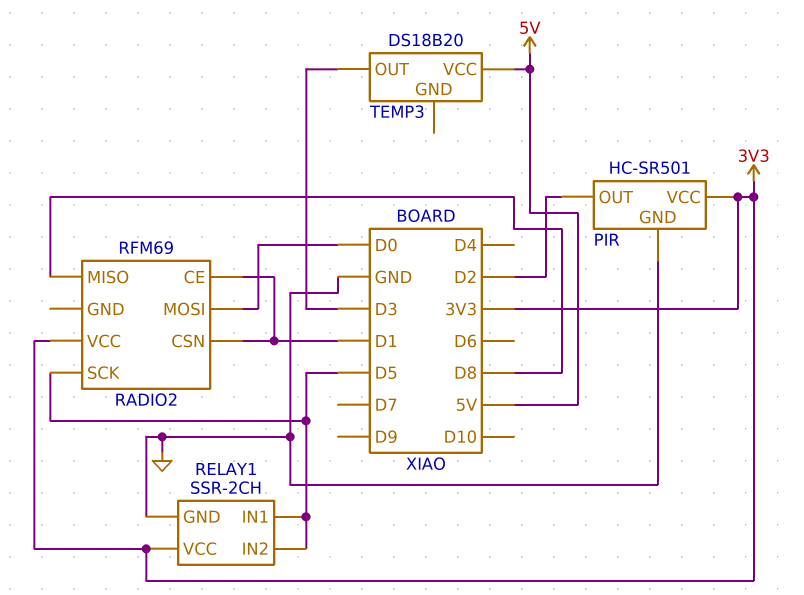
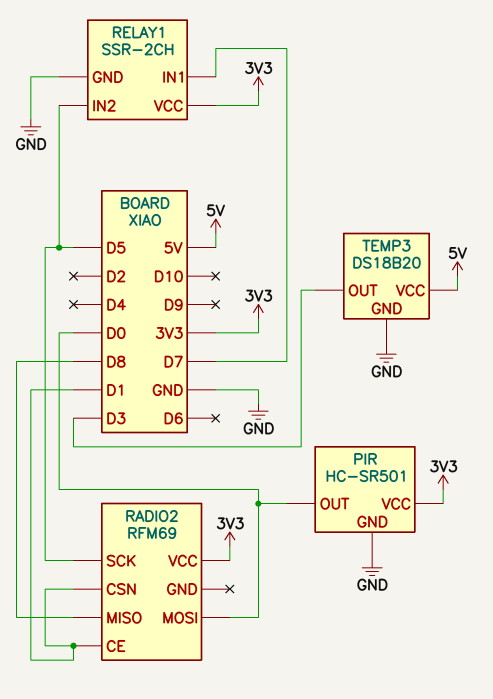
PIR pin OUT: D2 -> D0
RELAY1 pin IN1: D5 -> D7
TEMP3 pin GND: none -> GND

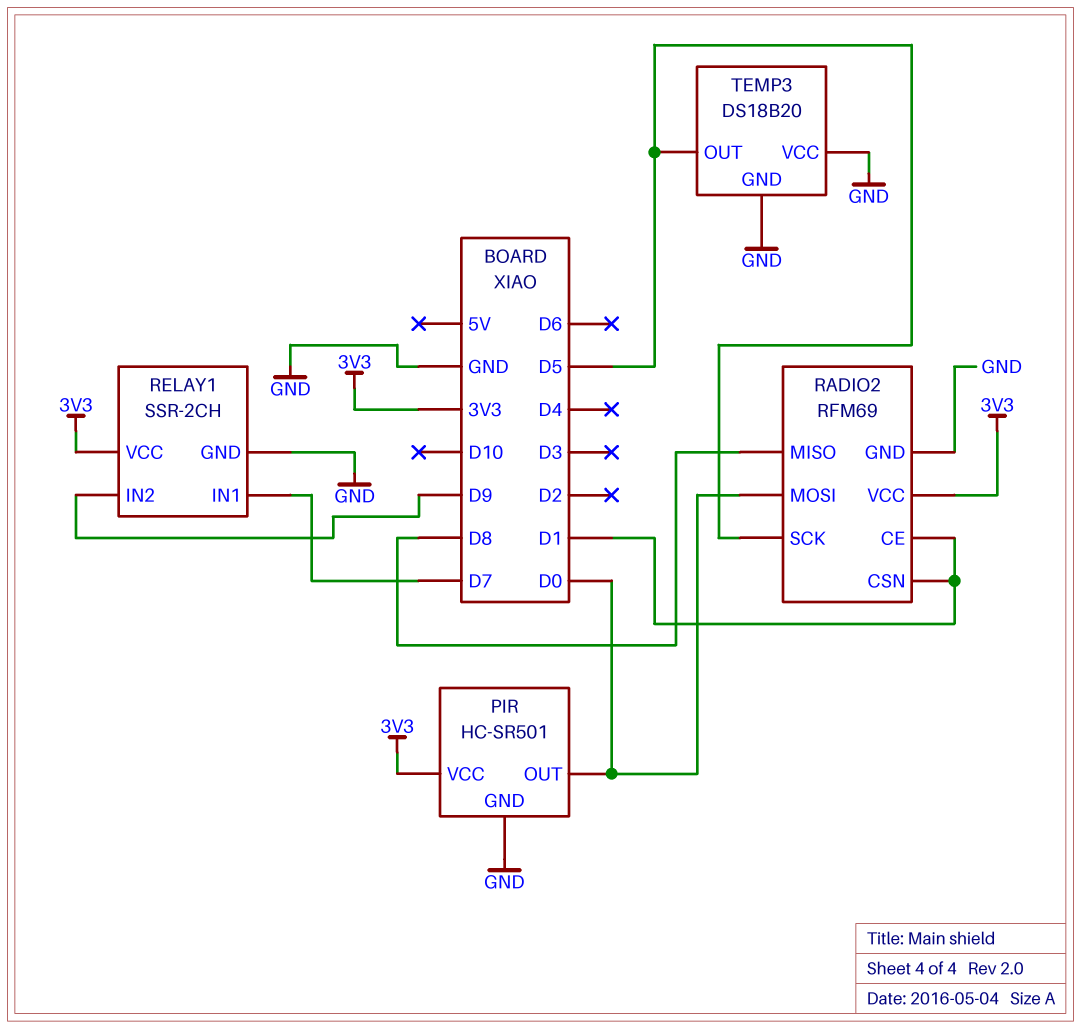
RADIO2 pin GND: none -> GND
RELAY1 pin IN2: D5 -> D9
TEMP3 pin OUT: D3 -> D5
TEMP3 pin VCC: 5V -> GND

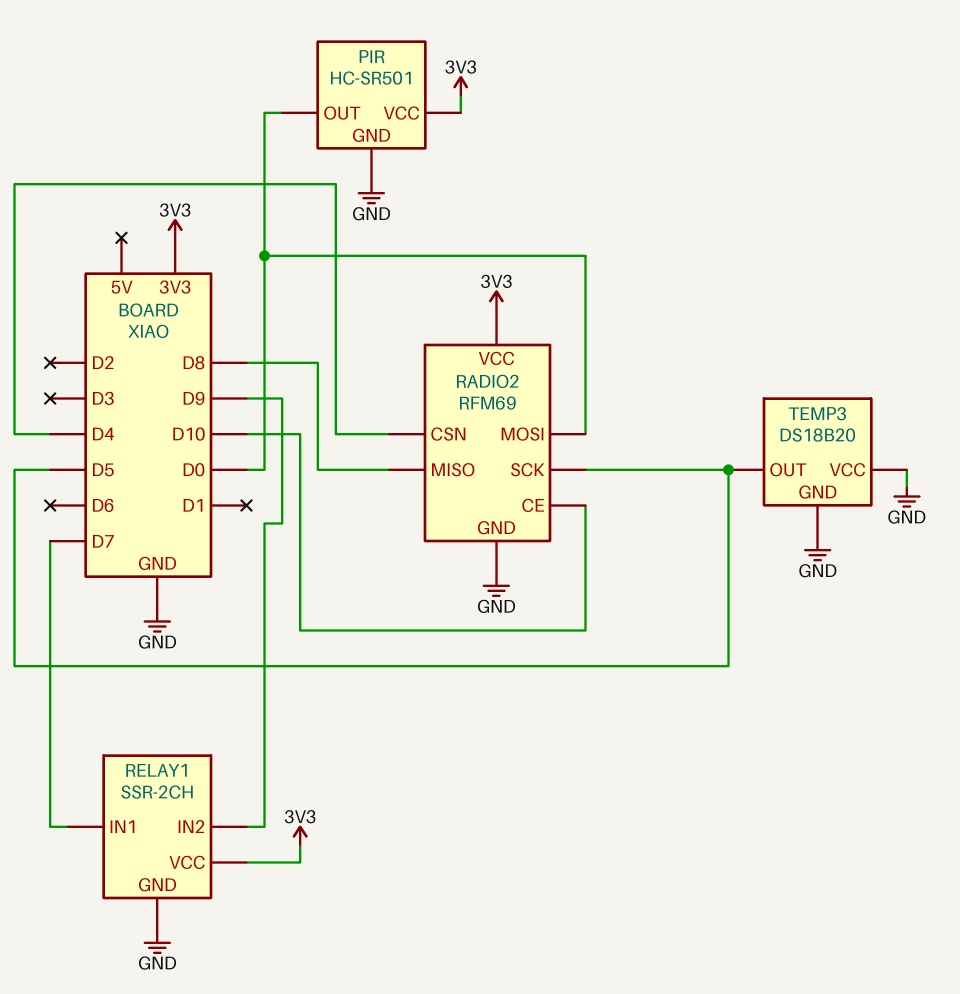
RADIO2 pin CE: D1 -> D10
RADIO2 pin CSN: D1 -> D4

